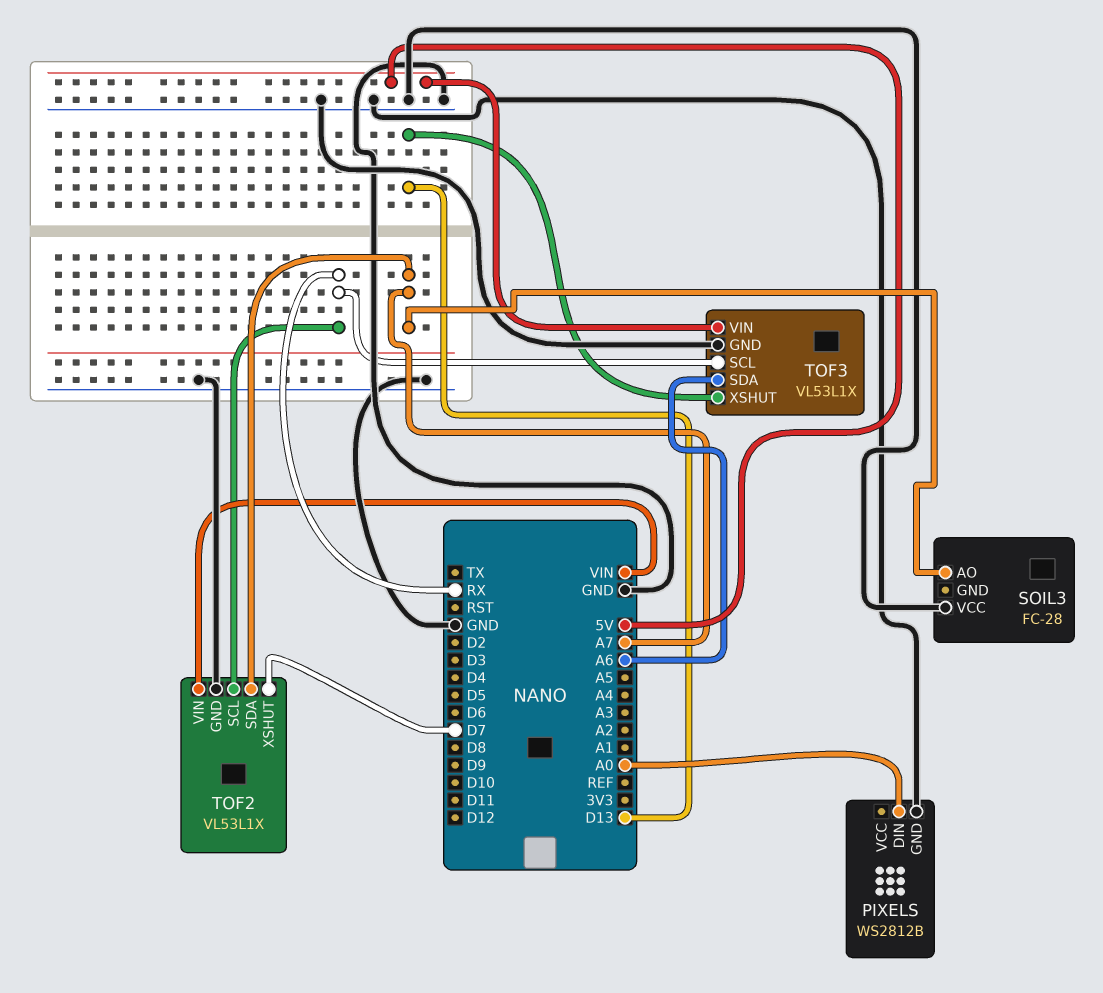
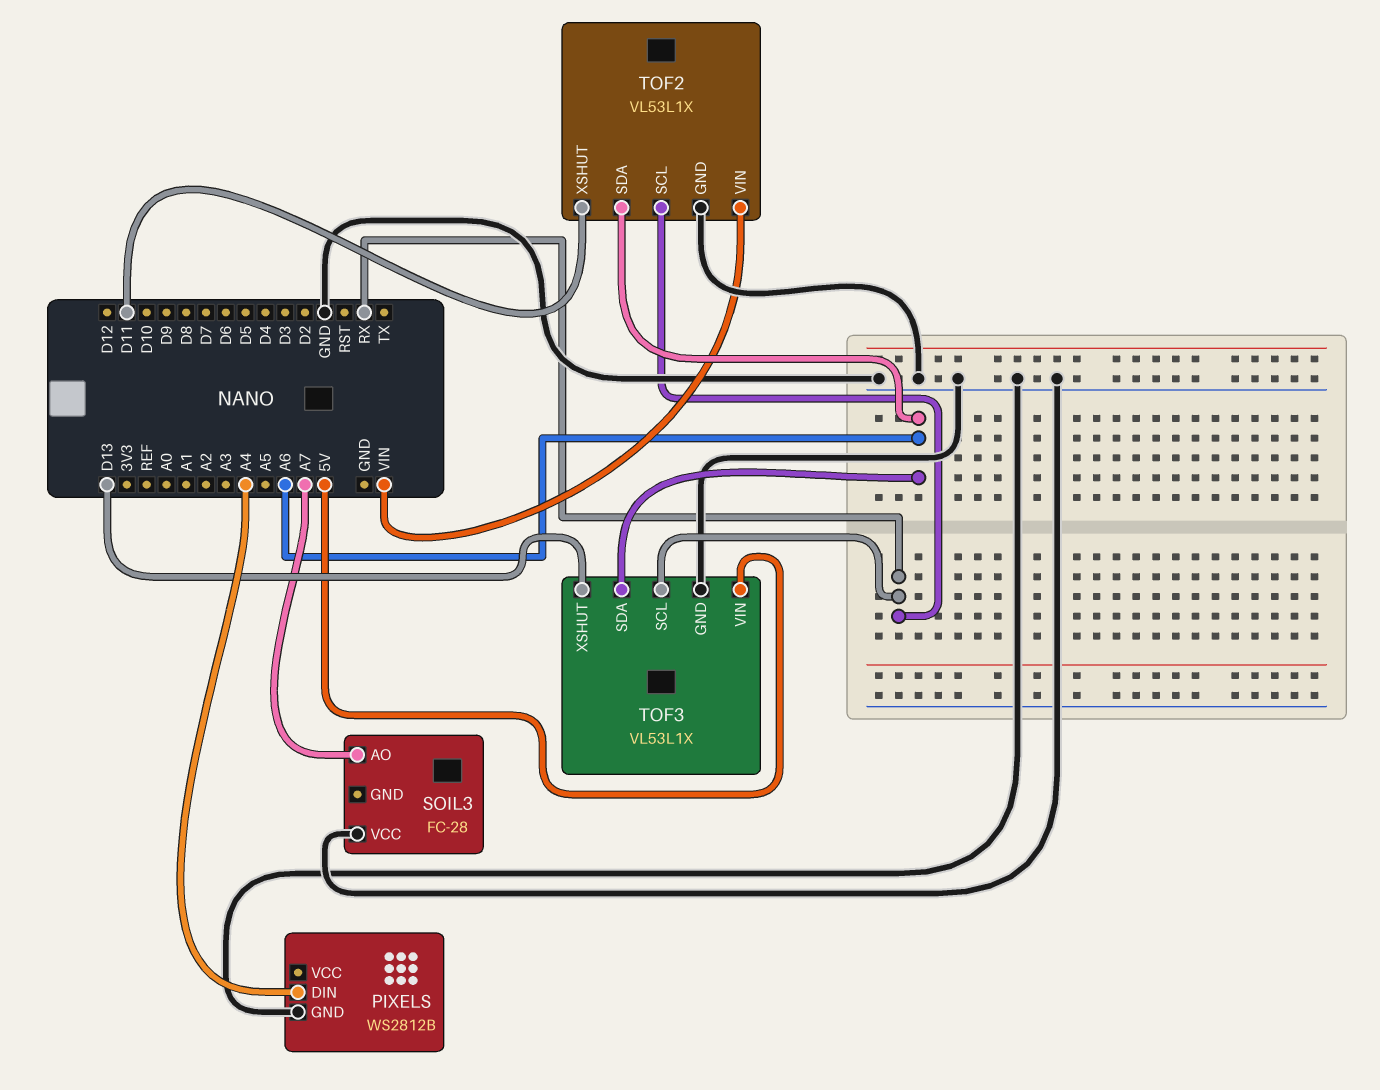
PIXELS pin DIN: A0 -> A4
TOF2 pin SDA: A7 -> A6
TOF2 pin XSHUT: D7 -> D11

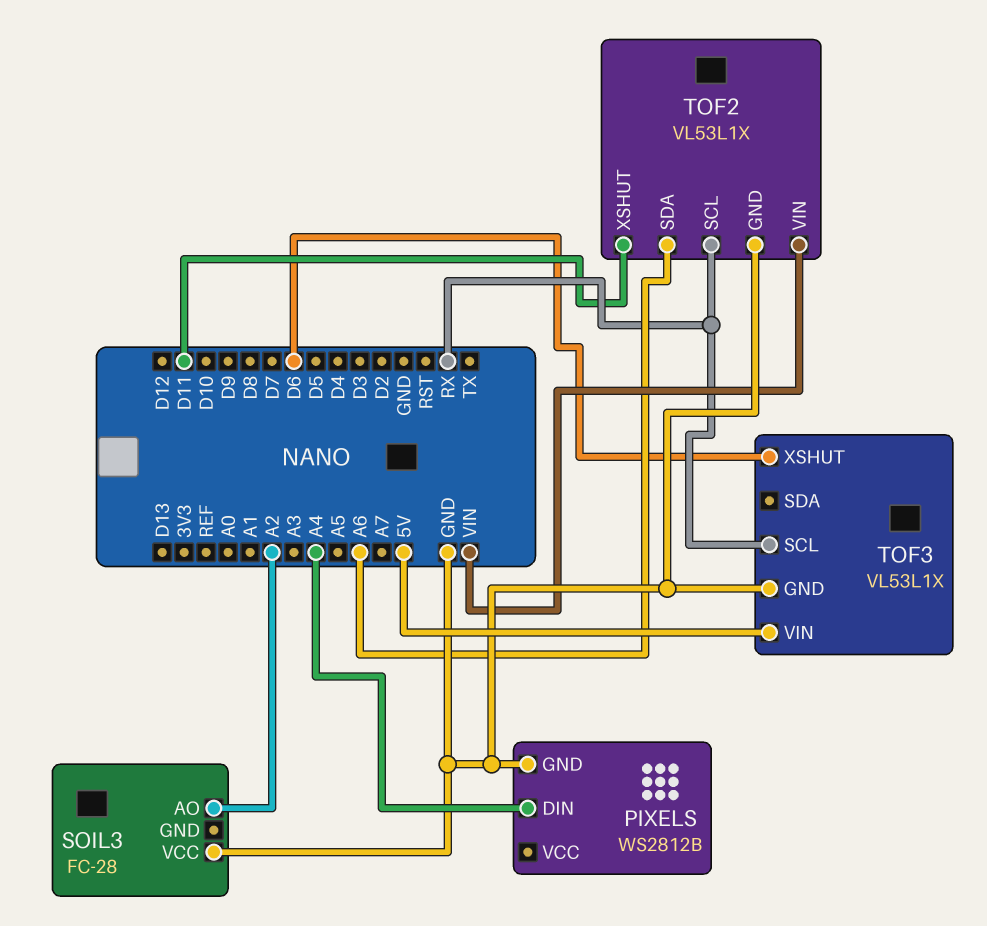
SOIL3 pin AO: A7 -> A2
TOF3 pin SDA: A6 -> none
TOF3 pin XSHUT: D13 -> D6

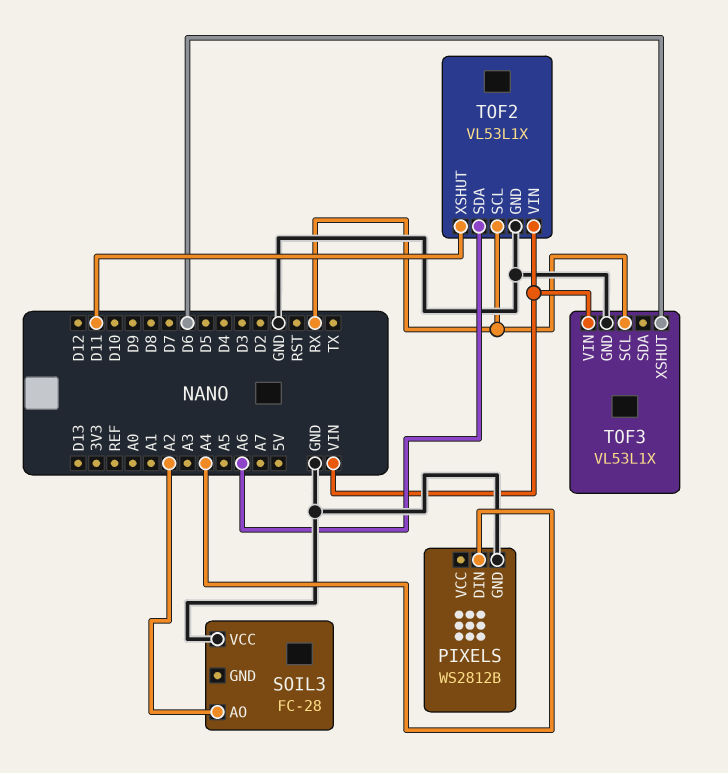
TOF3 pin VIN: 5V -> VIN

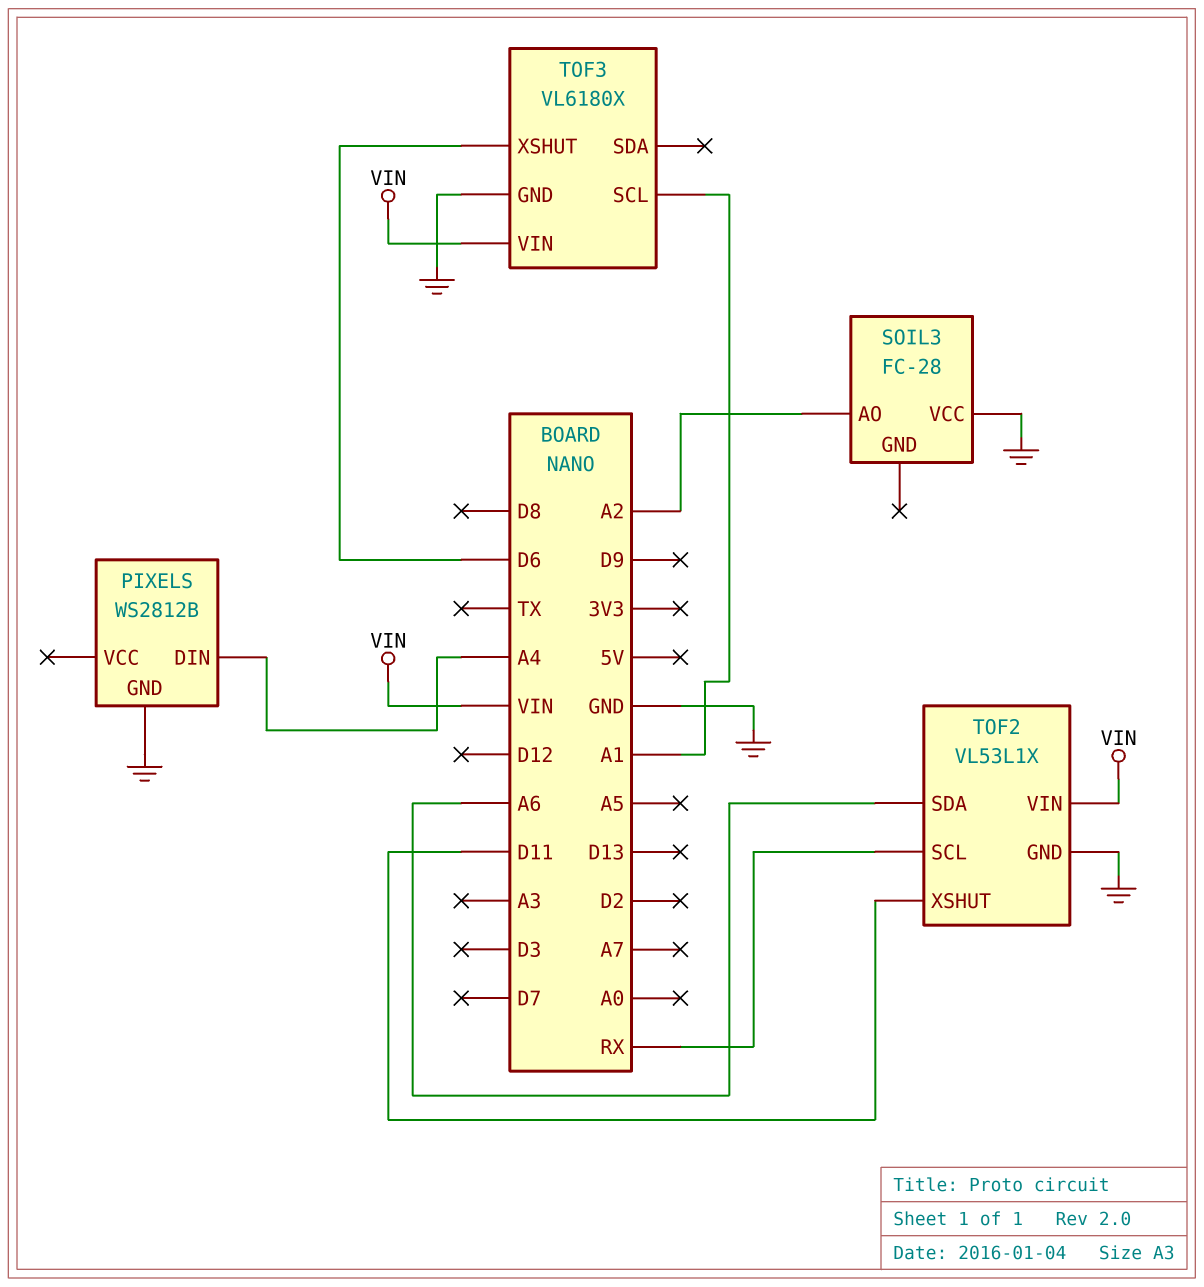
TOF3: VL53L1X -> VL6180X
TOF3 pin SCL: RX -> A1

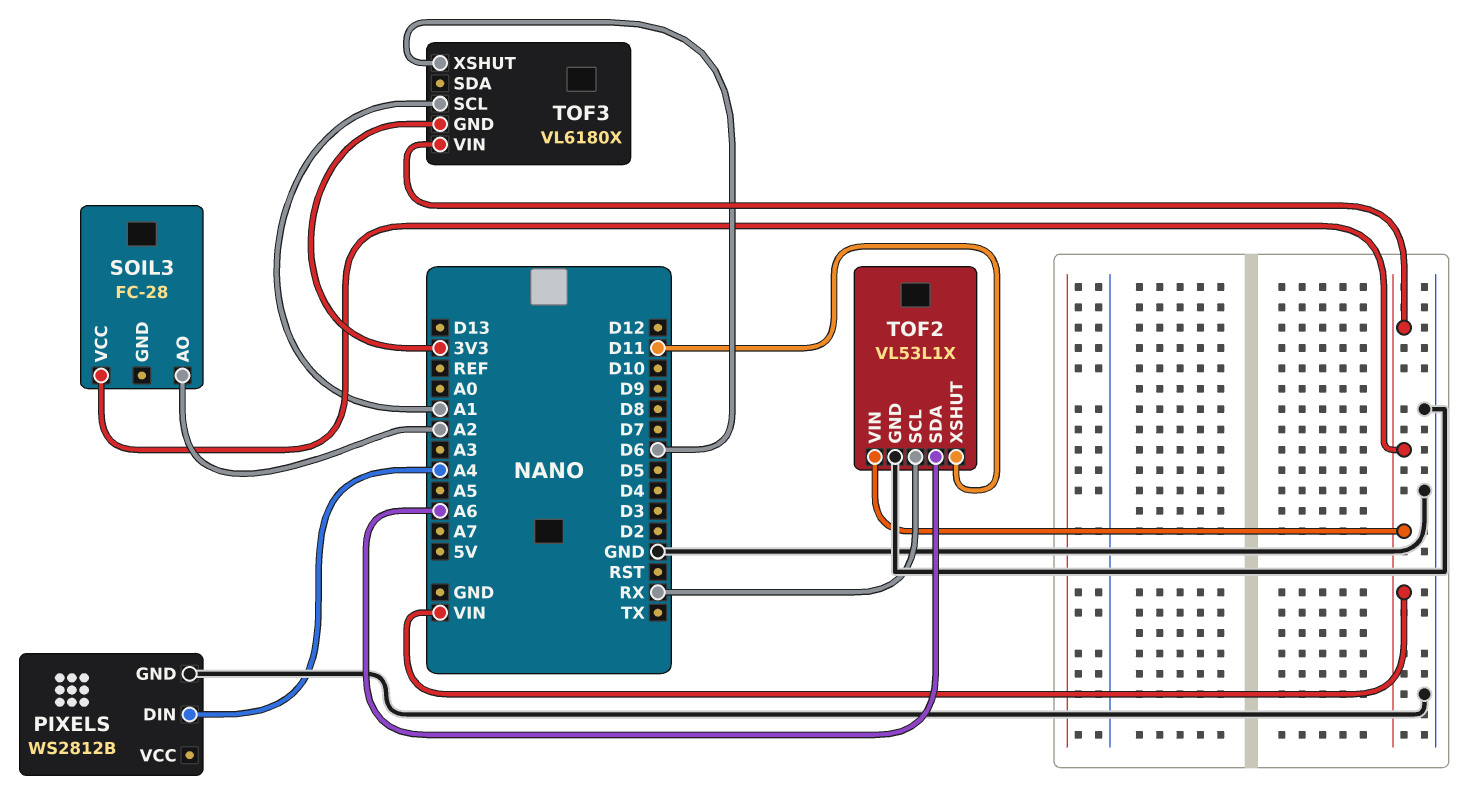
SOIL3 pin VCC: GND -> VIN
TOF3 pin GND: GND -> 3V3

